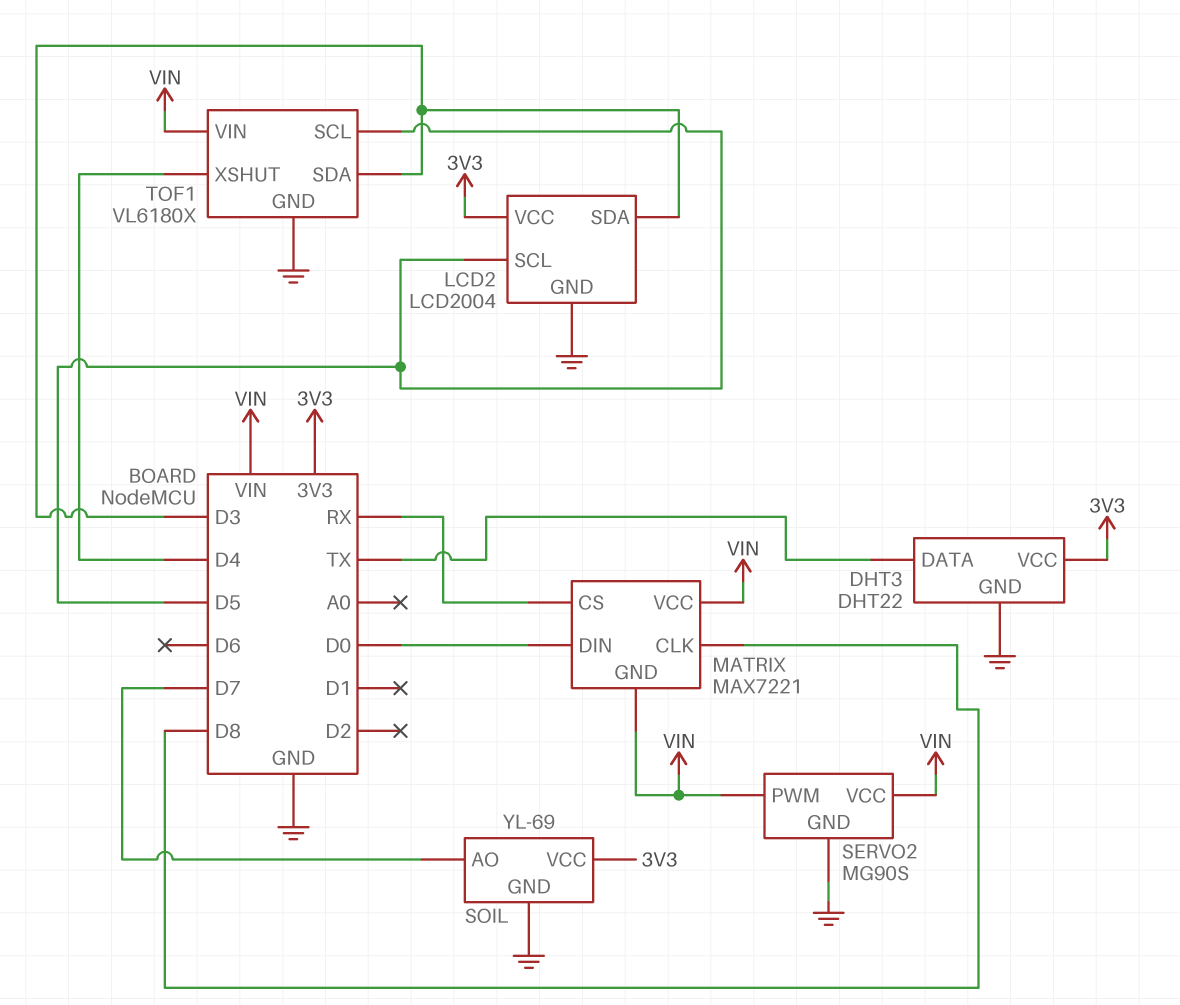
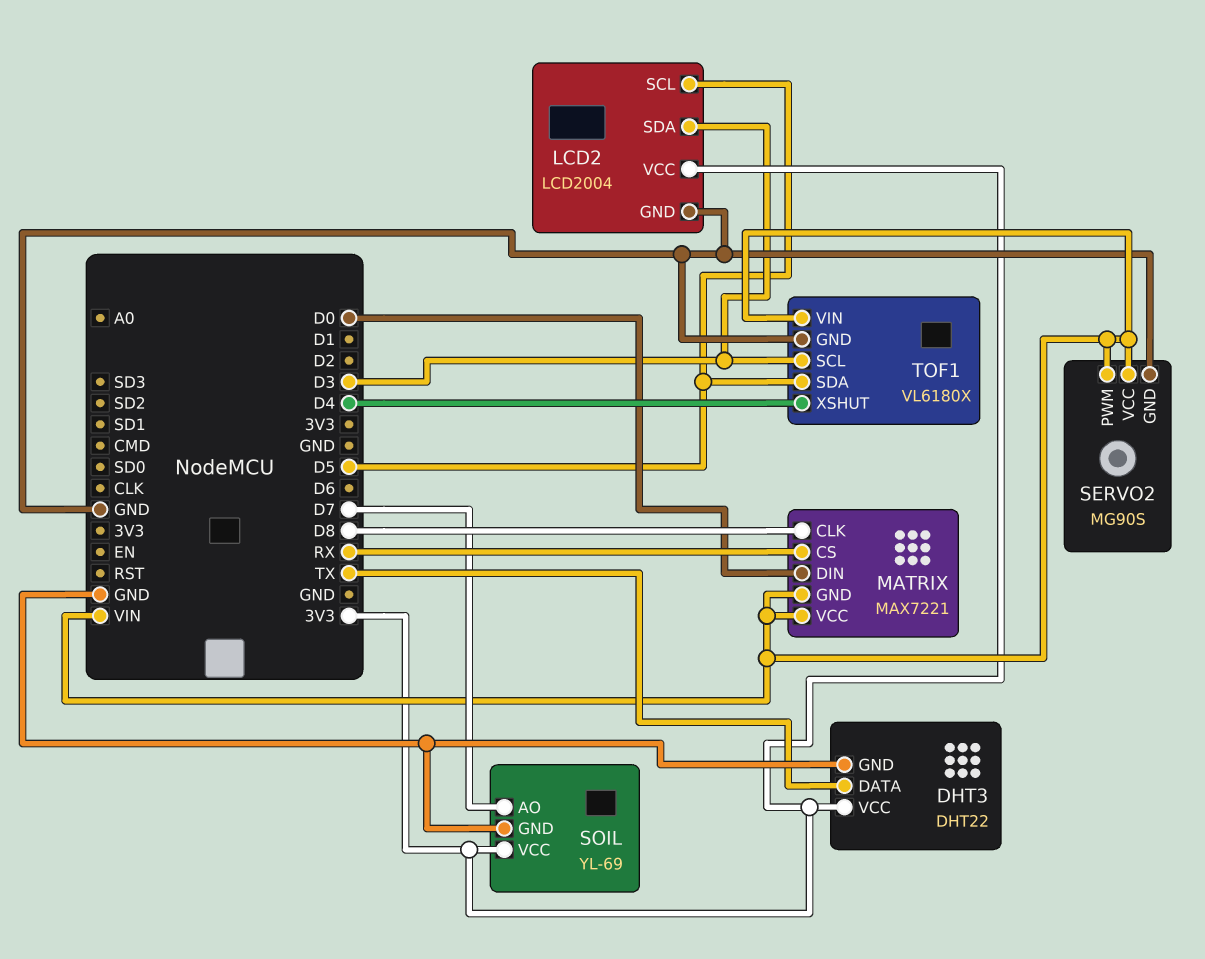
TOF1 pin SCL: D5 -> D3
TOF1 pin SDA: D3 -> D5

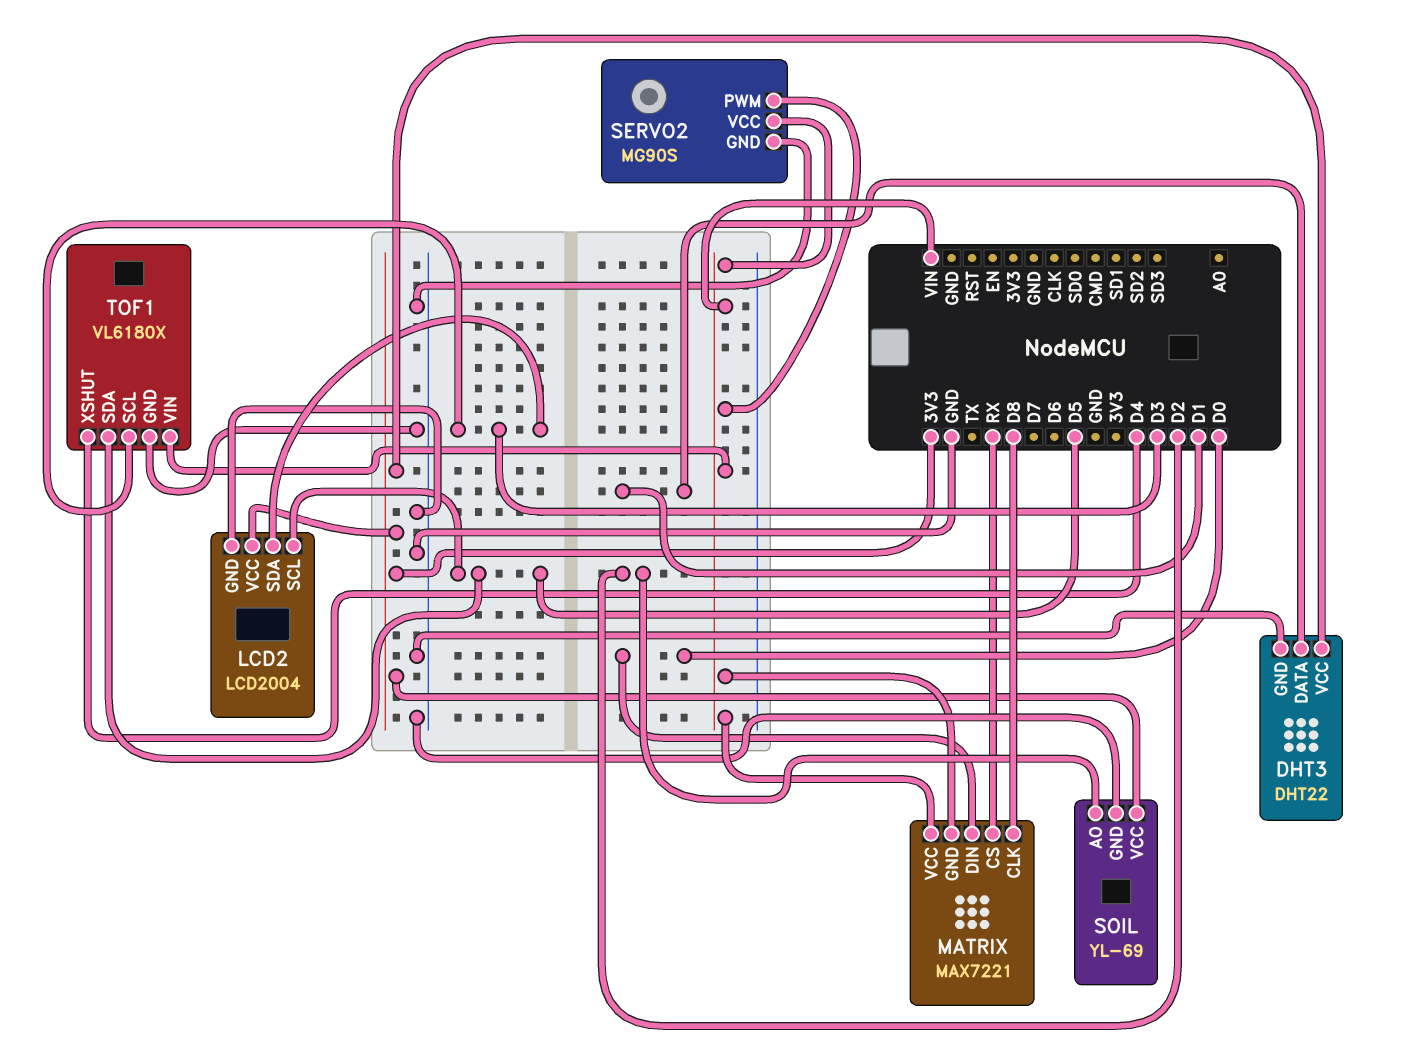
DHT3 pin DATA: TX -> D1
SOIL pin AO: D7 -> D2

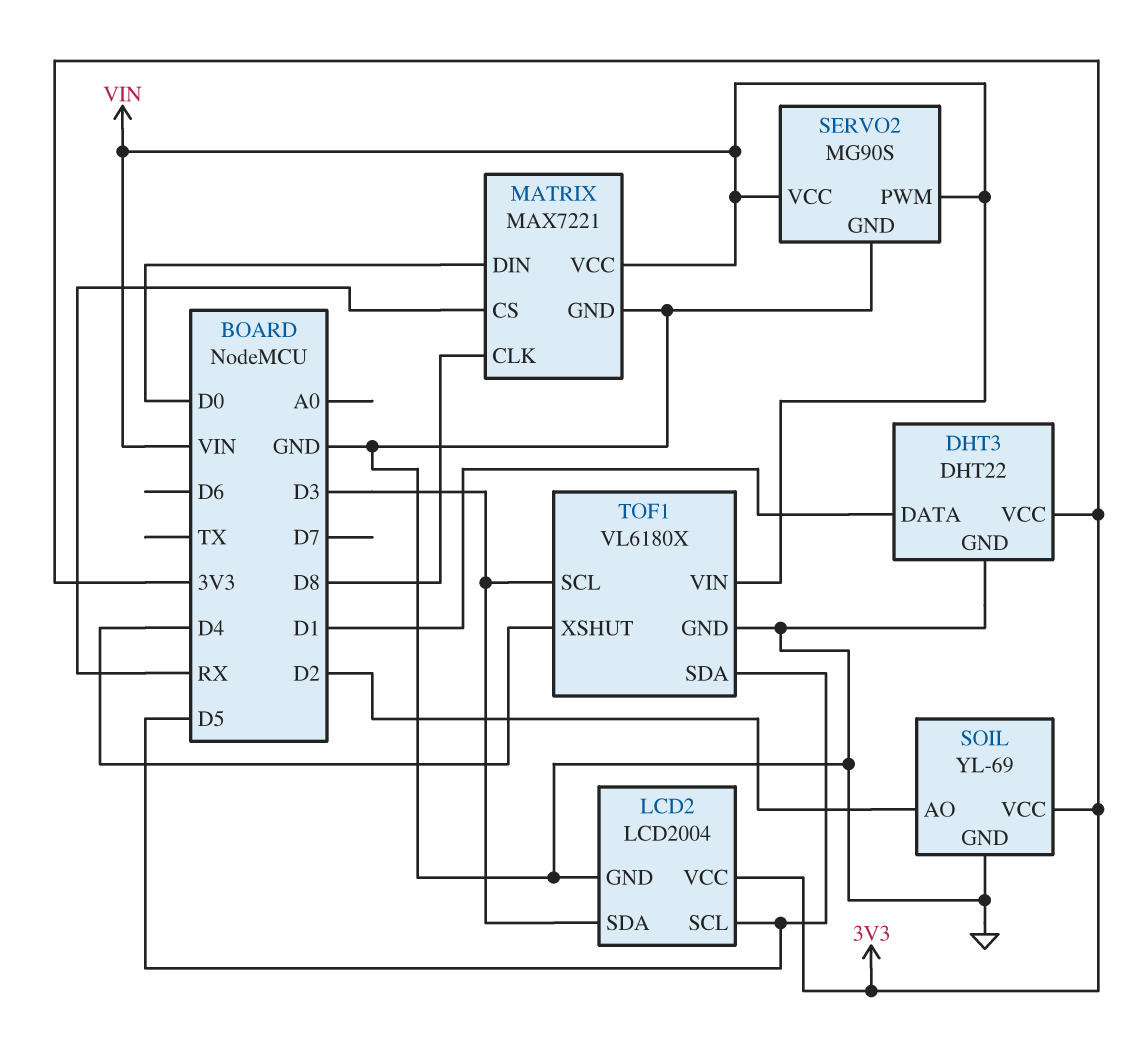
MATRIX pin GND: VIN -> GND

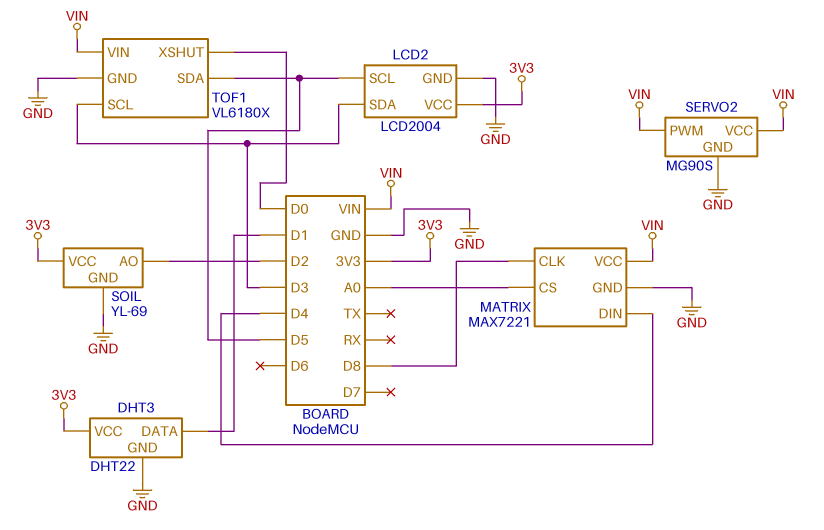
MATRIX pin CS: RX -> A0
MATRIX pin DIN: D0 -> D4
TOF1 pin XSHUT: D4 -> D0

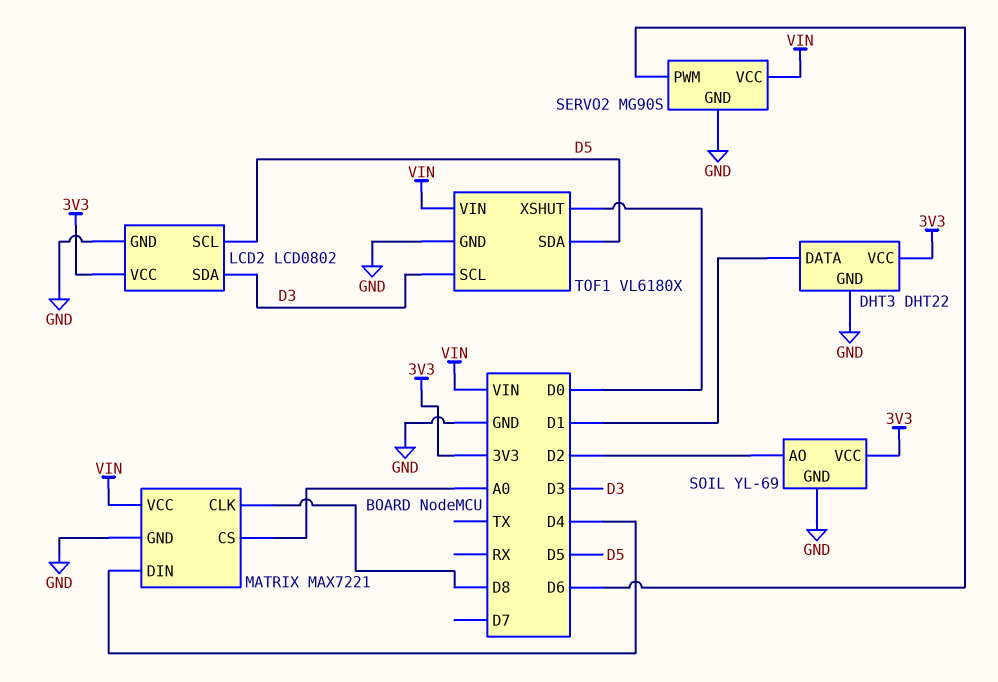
LCD2: LCD2004 -> LCD0802
SERVO2 pin PWM: VIN -> D6

